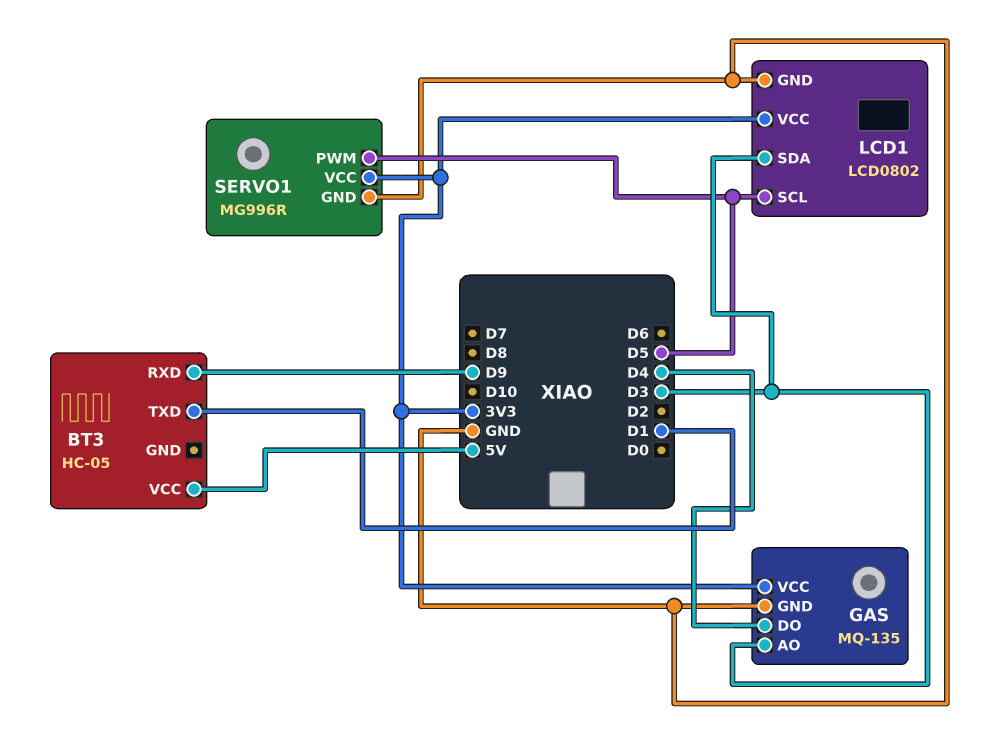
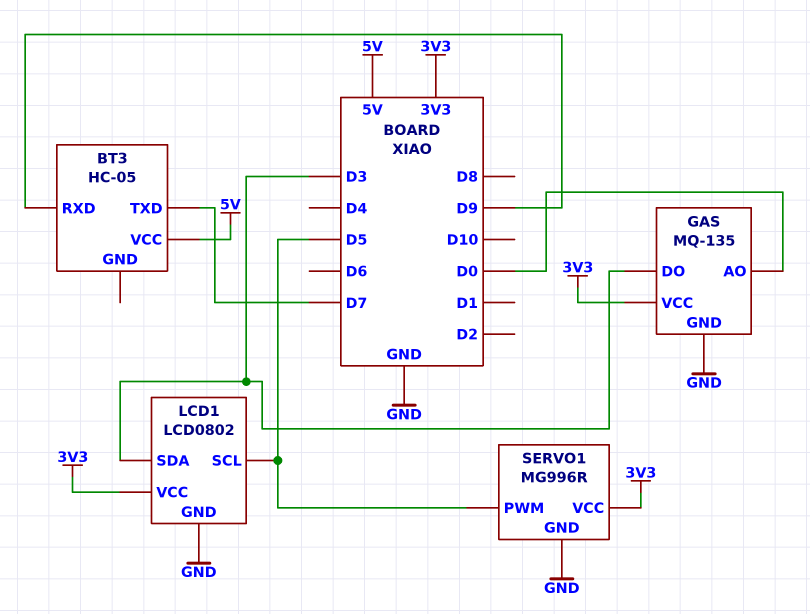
BT3 pin TXD: D1 -> D7
GAS pin AO: D3 -> D0
GAS pin DO: D4 -> D3

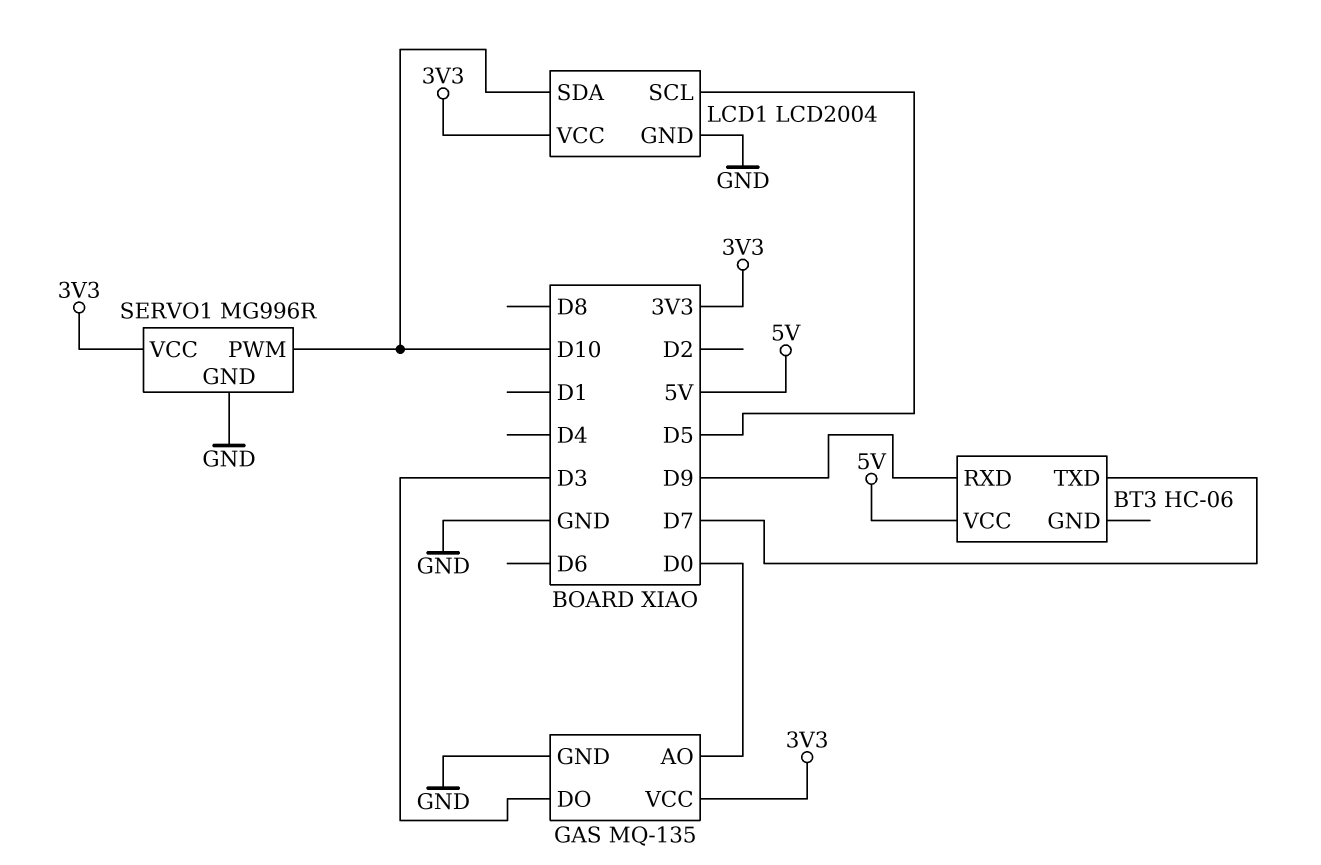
BT3: HC-05 -> HC-06
LCD1: LCD0802 -> LCD2004
LCD1 pin SDA: D3 -> D10
SERVO1 pin PWM: D5 -> D10

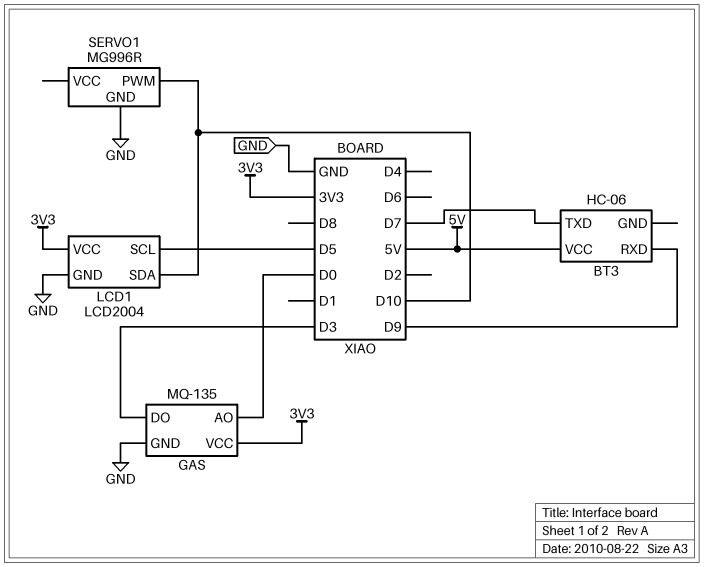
SERVO1 pin VCC: 3V3 -> none

